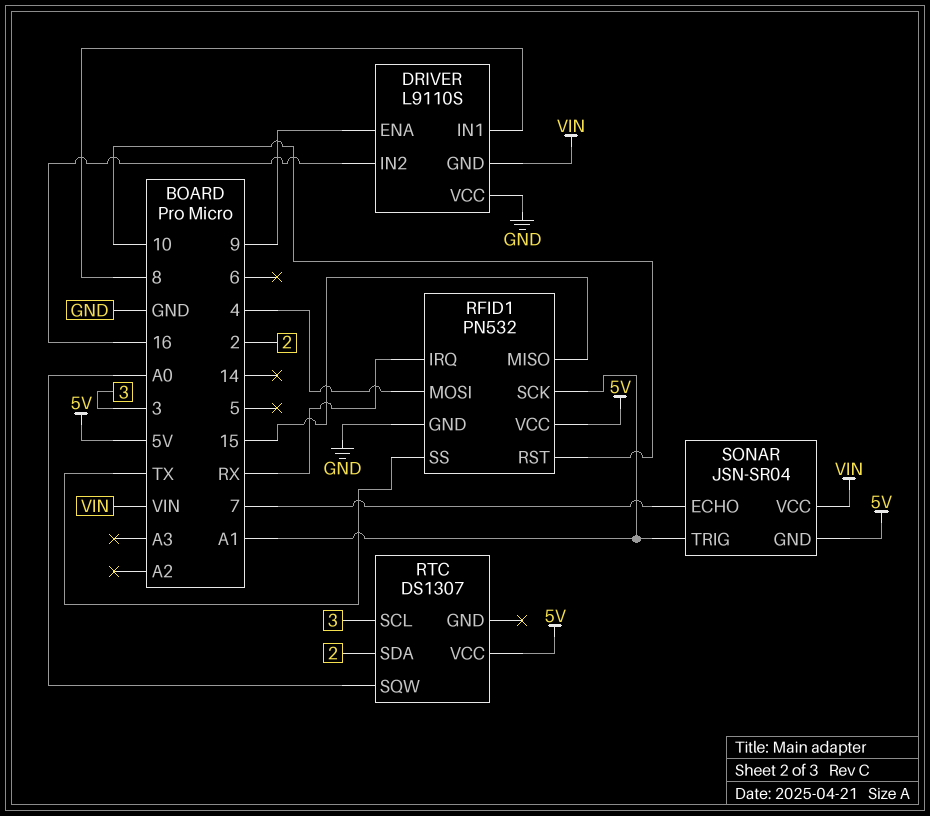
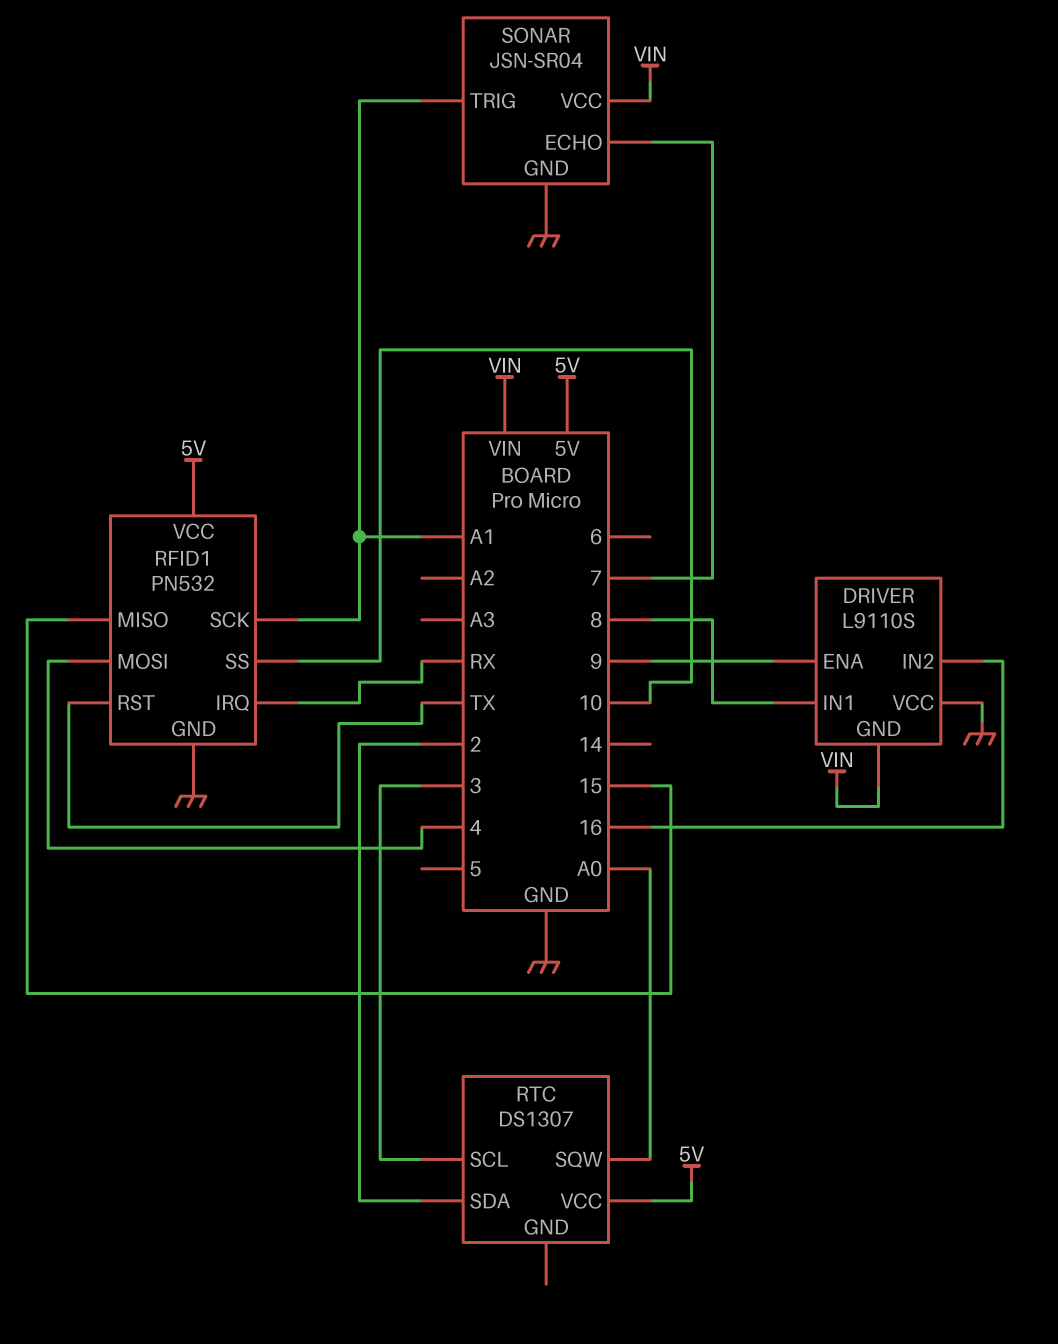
RFID1 pin RST: 10 -> TX
RFID1 pin SS: TX -> 10
SONAR pin GND: 5V -> GND

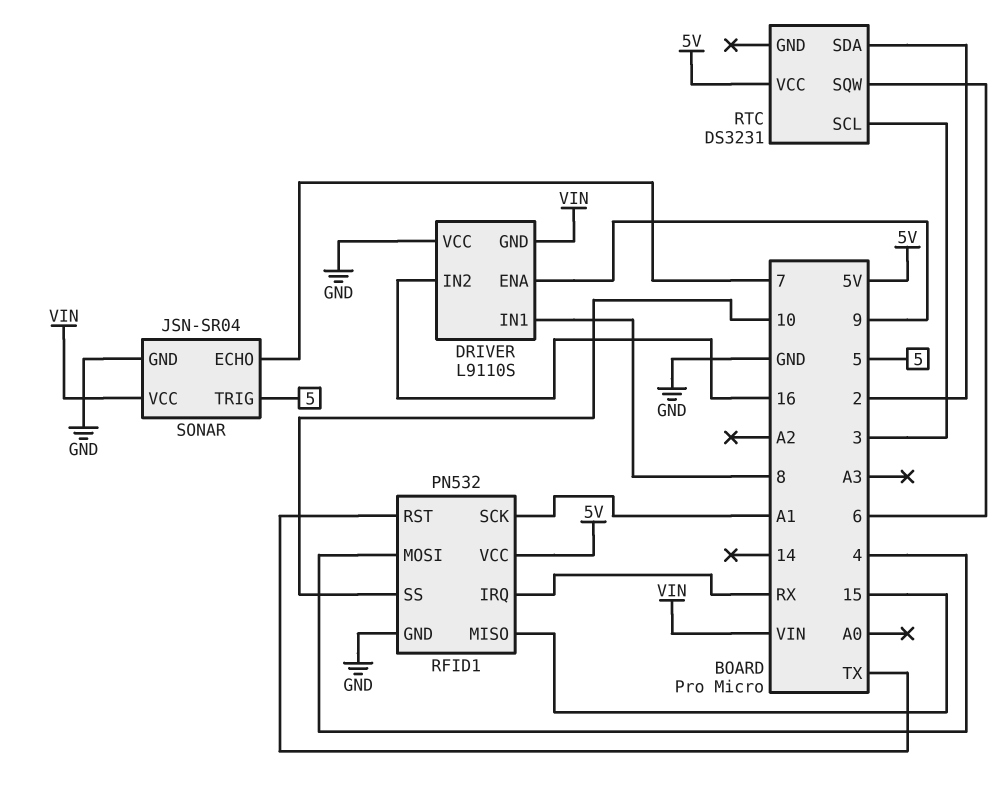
RTC: DS1307 -> DS3231
RTC pin SQW: A0 -> 6
SONAR pin TRIG: A1 -> 5

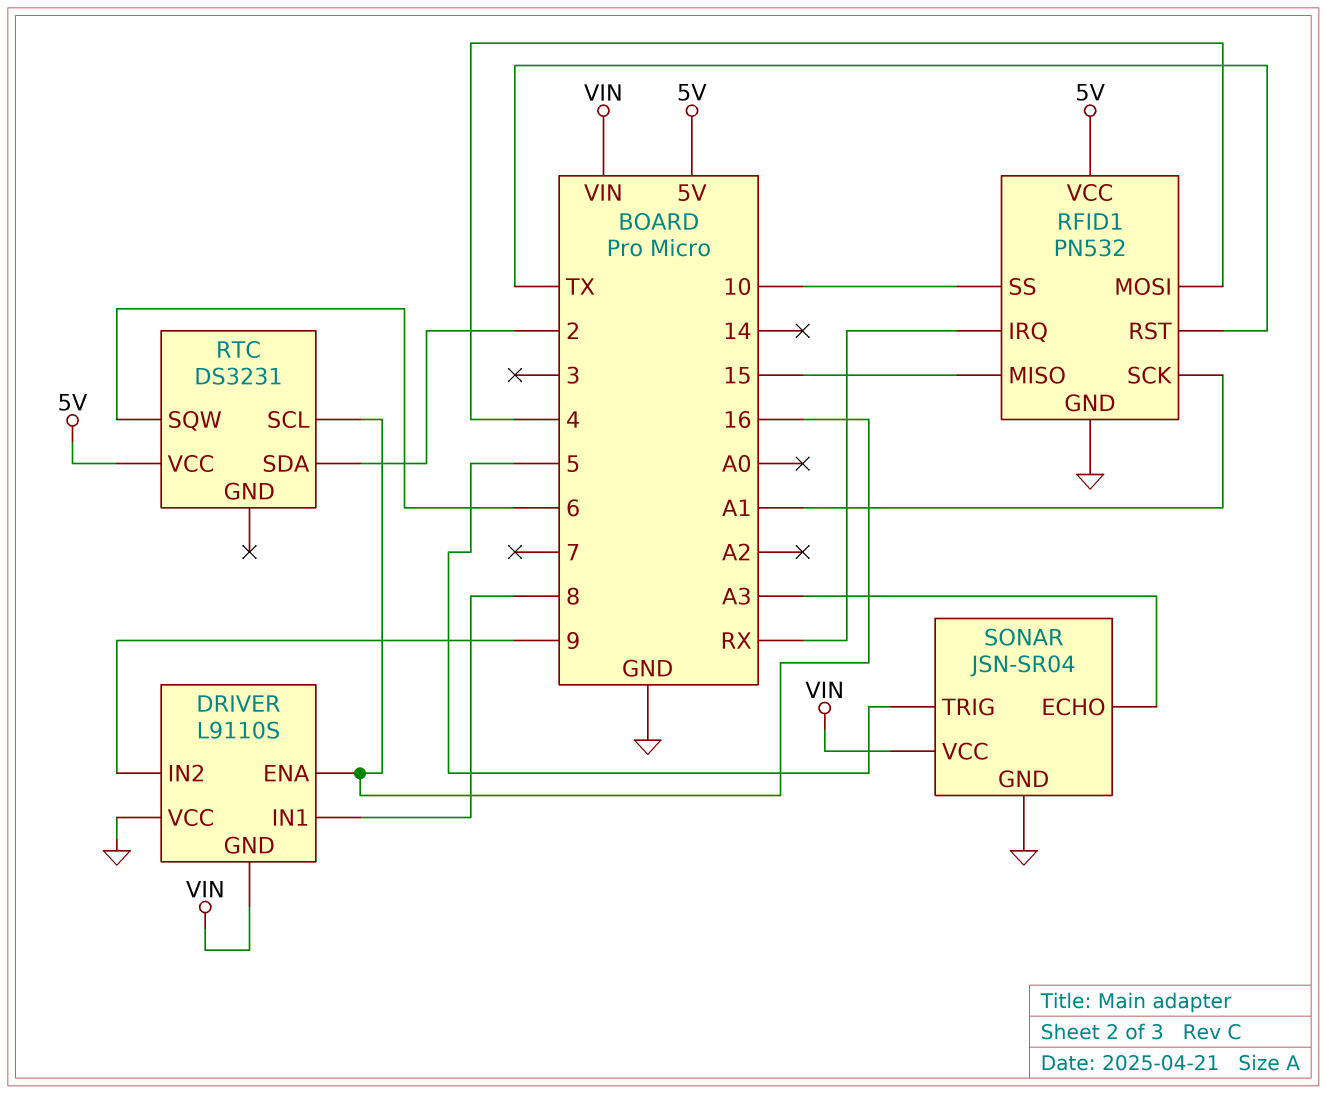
DRIVER pin ENA: 9 -> 16
DRIVER pin IN2: 16 -> 9
RTC pin SCL: 3 -> 16
SONAR pin ECHO: 7 -> A3

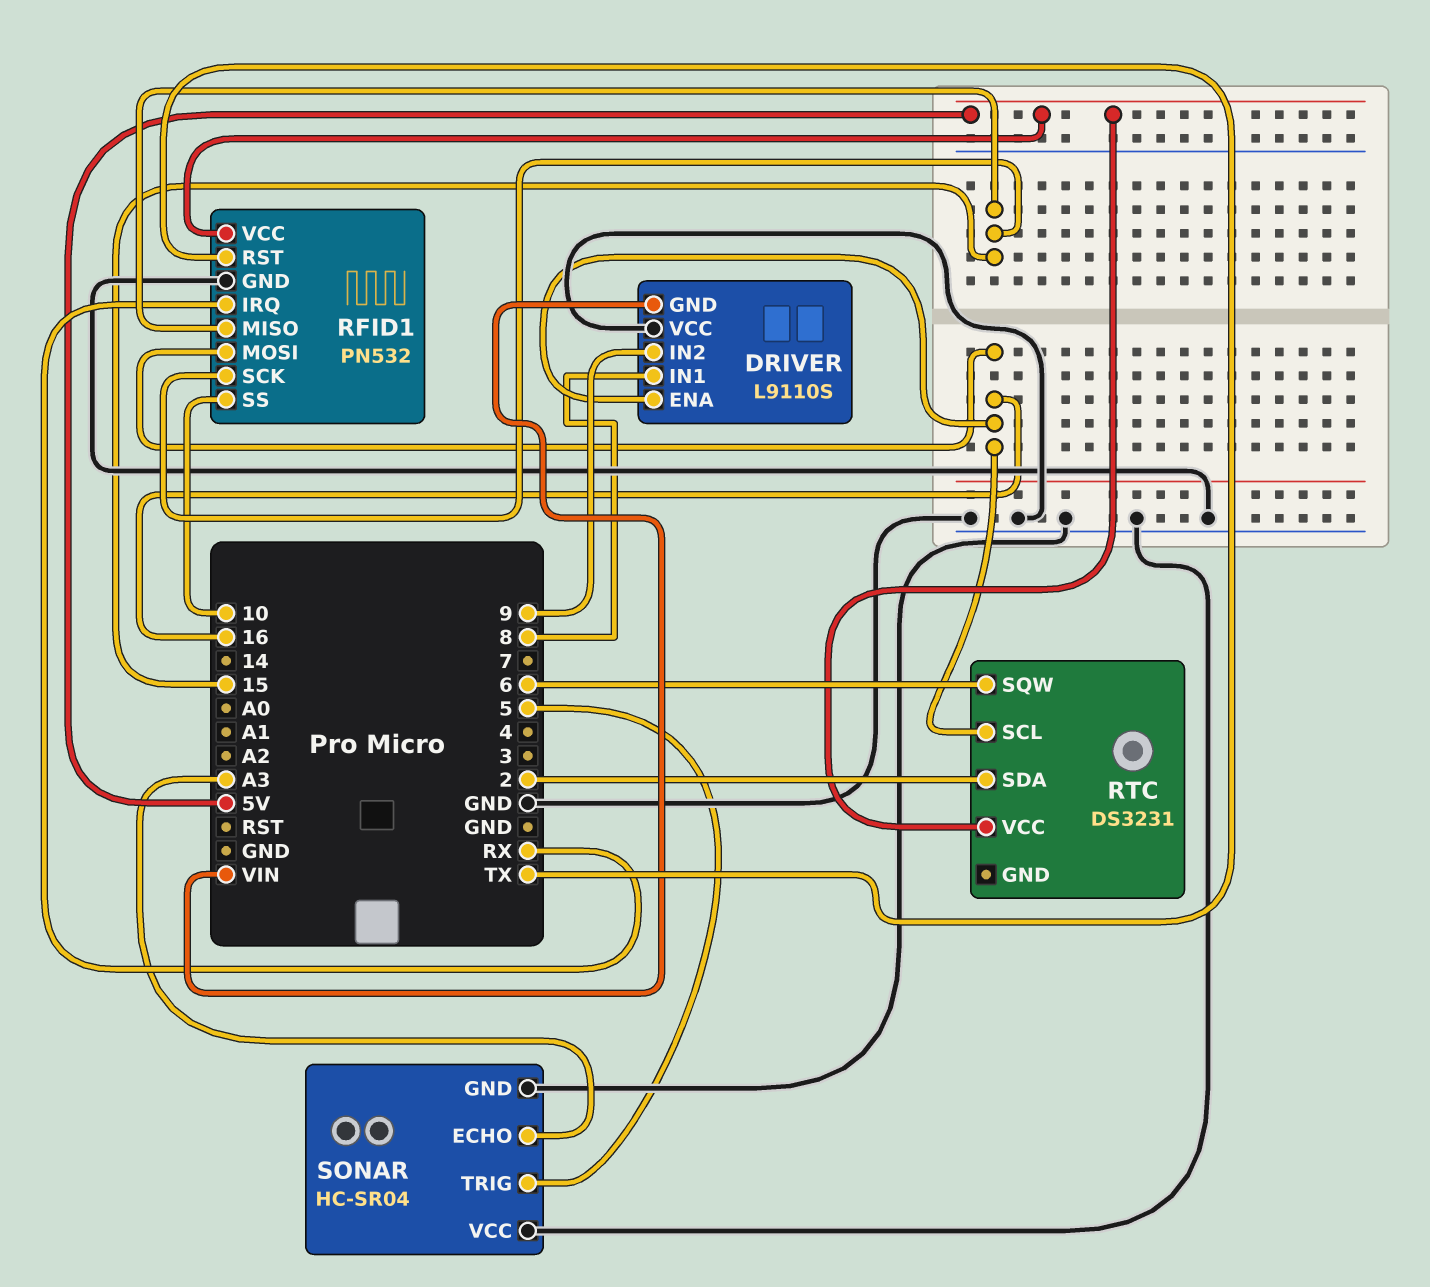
RFID1 pin MOSI: 4 -> 16
RFID1 pin SCK: A1 -> 15
SONAR: JSN-SR04 -> HC-SR04
SONAR pin VCC: VIN -> GND

